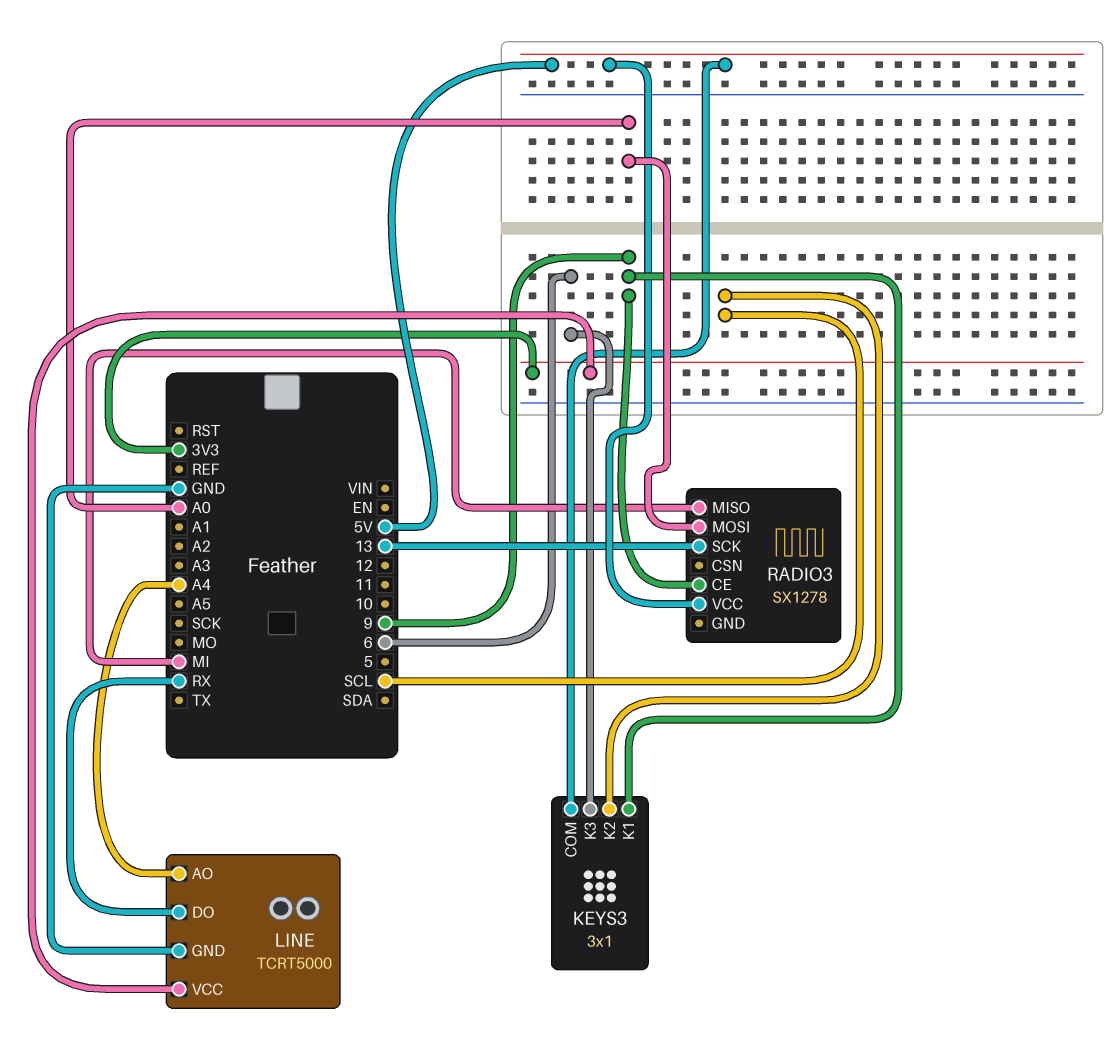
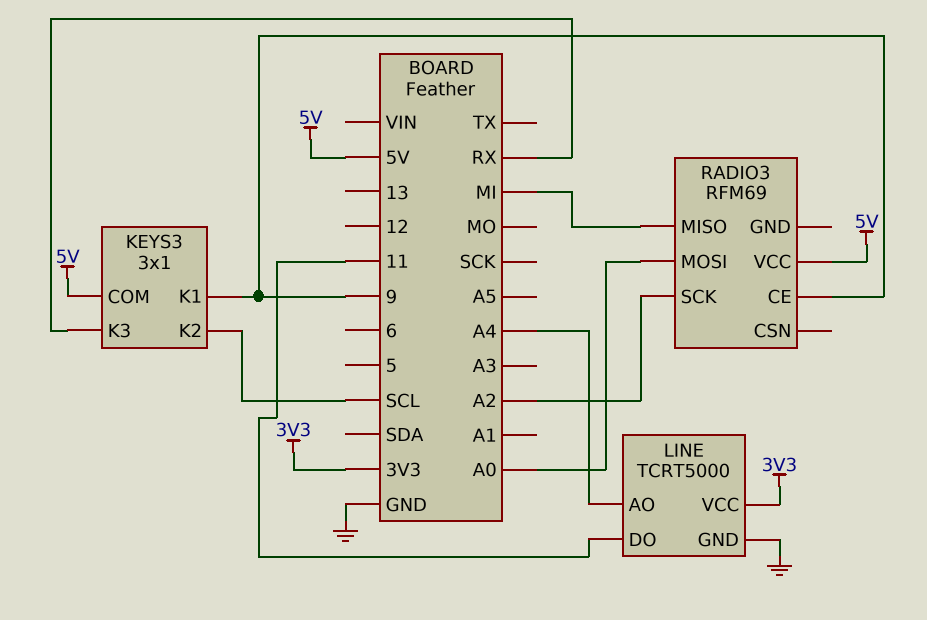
KEYS3 pin K3: 6 -> RX
LINE pin DO: RX -> 11
RADIO3: SX1278 -> RFM69
RADIO3 pin SCK: 13 -> A2

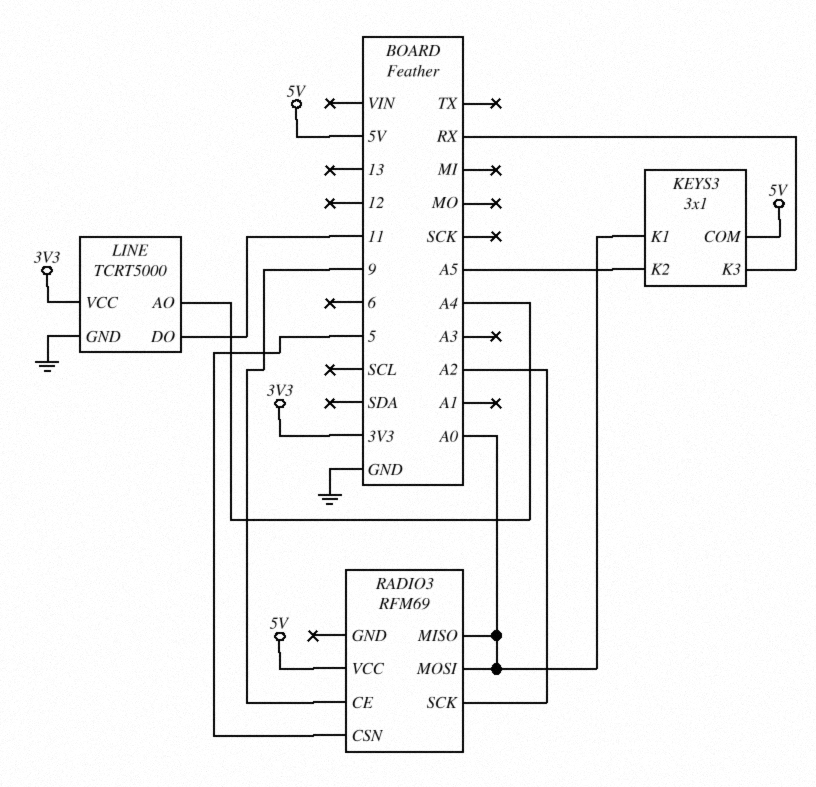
KEYS3 pin K1: 9 -> A0
KEYS3 pin K2: SCL -> A5
RADIO3 pin CSN: none -> 5
RADIO3 pin MISO: MI -> A0

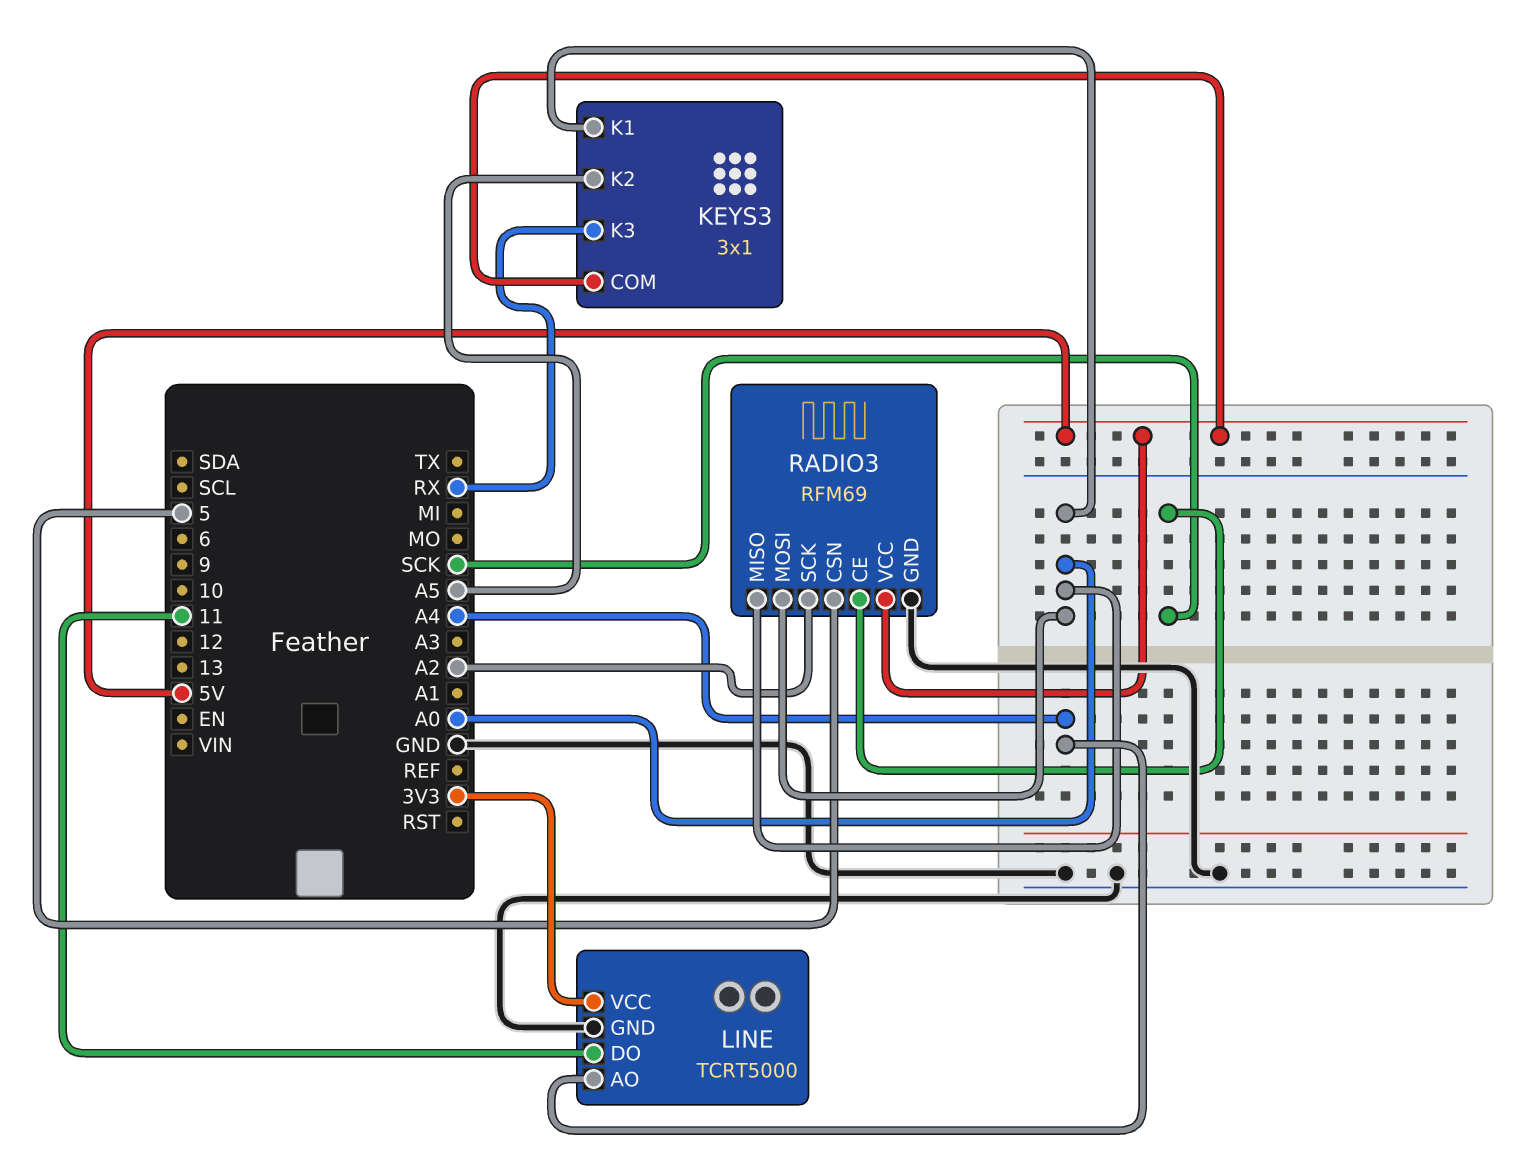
RADIO3 pin CE: 9 -> SCK
RADIO3 pin GND: none -> GND

